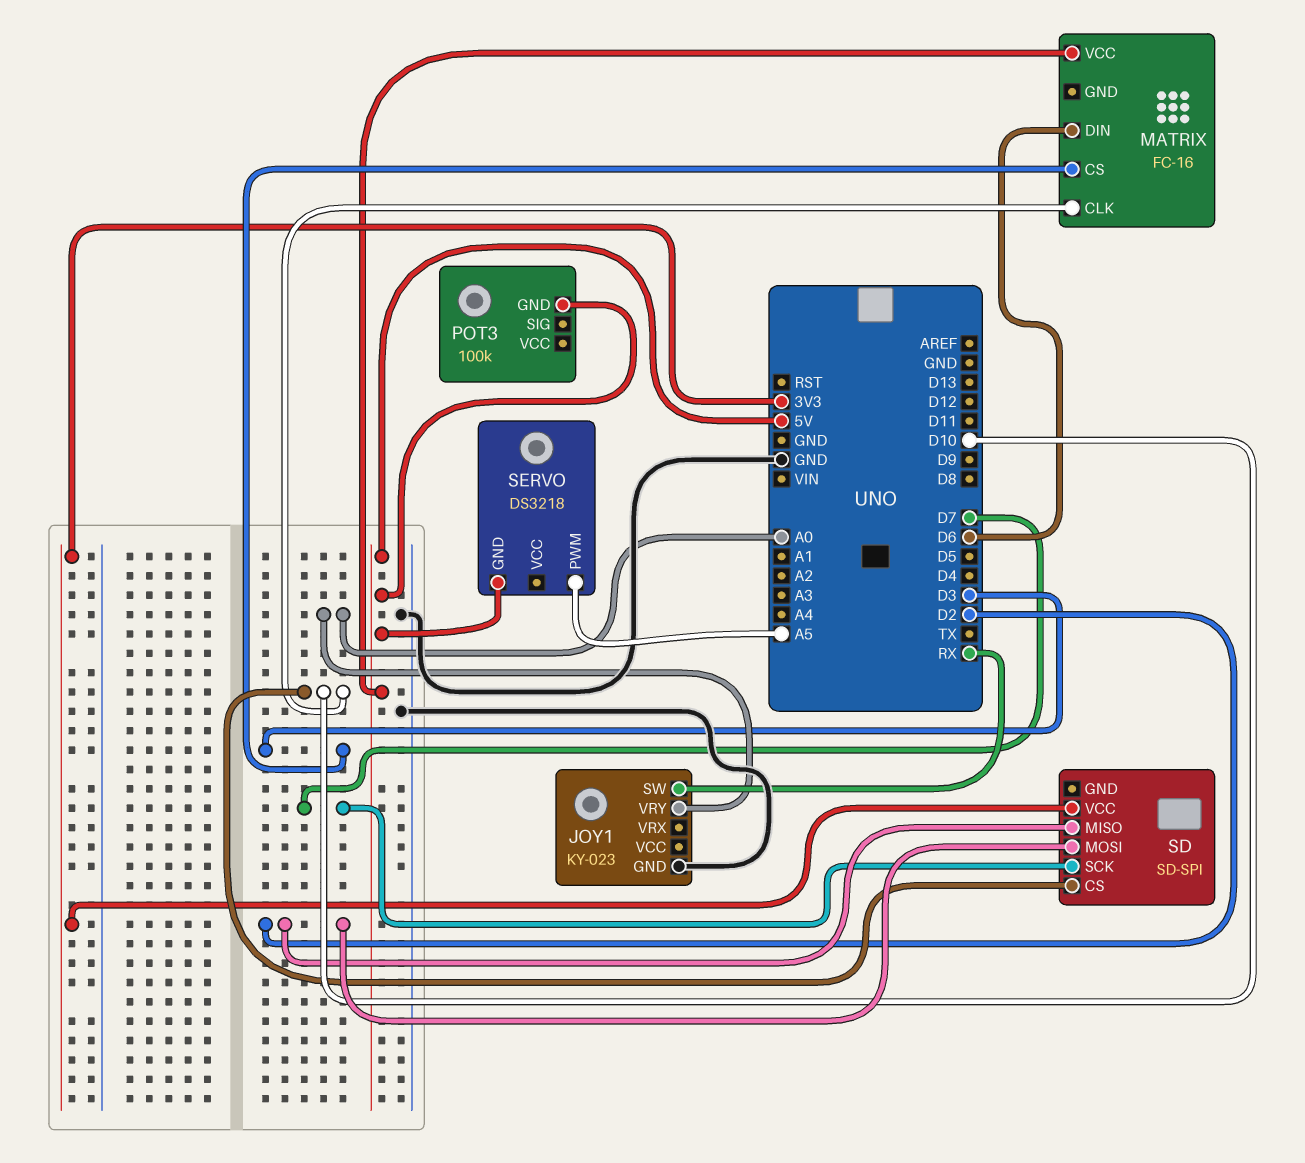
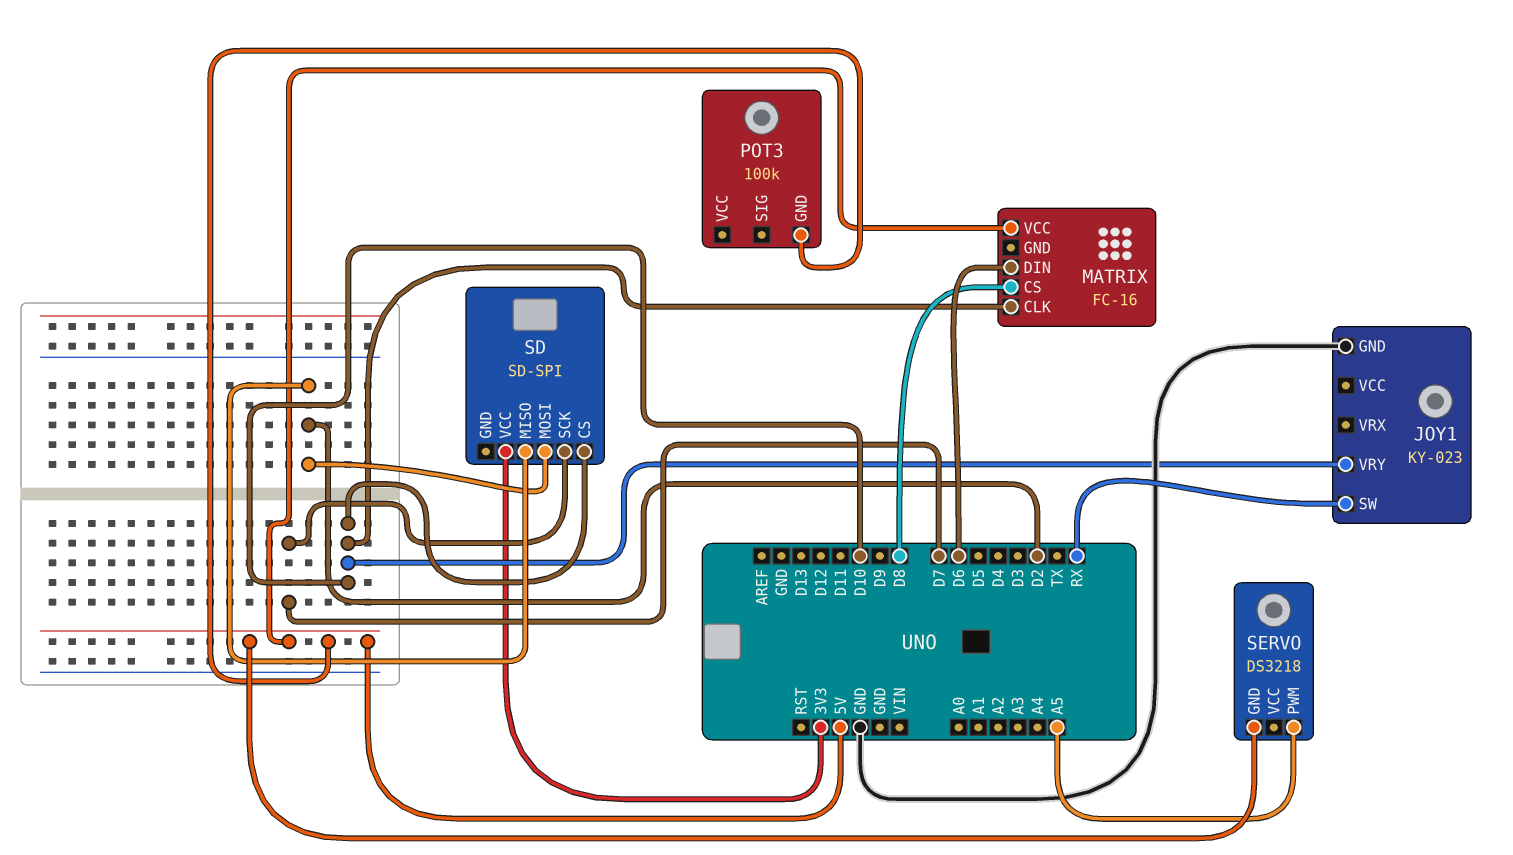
JOY1 pin VRY: A0 -> D10
MATRIX pin CS: D3 -> D8

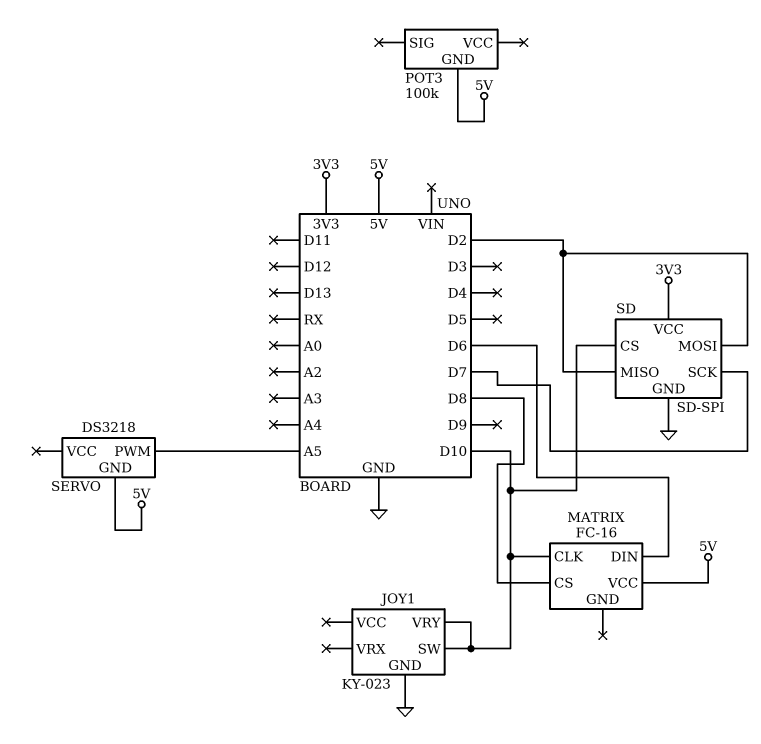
JOY1 pin SW: RX -> D10
SD pin GND: none -> GND

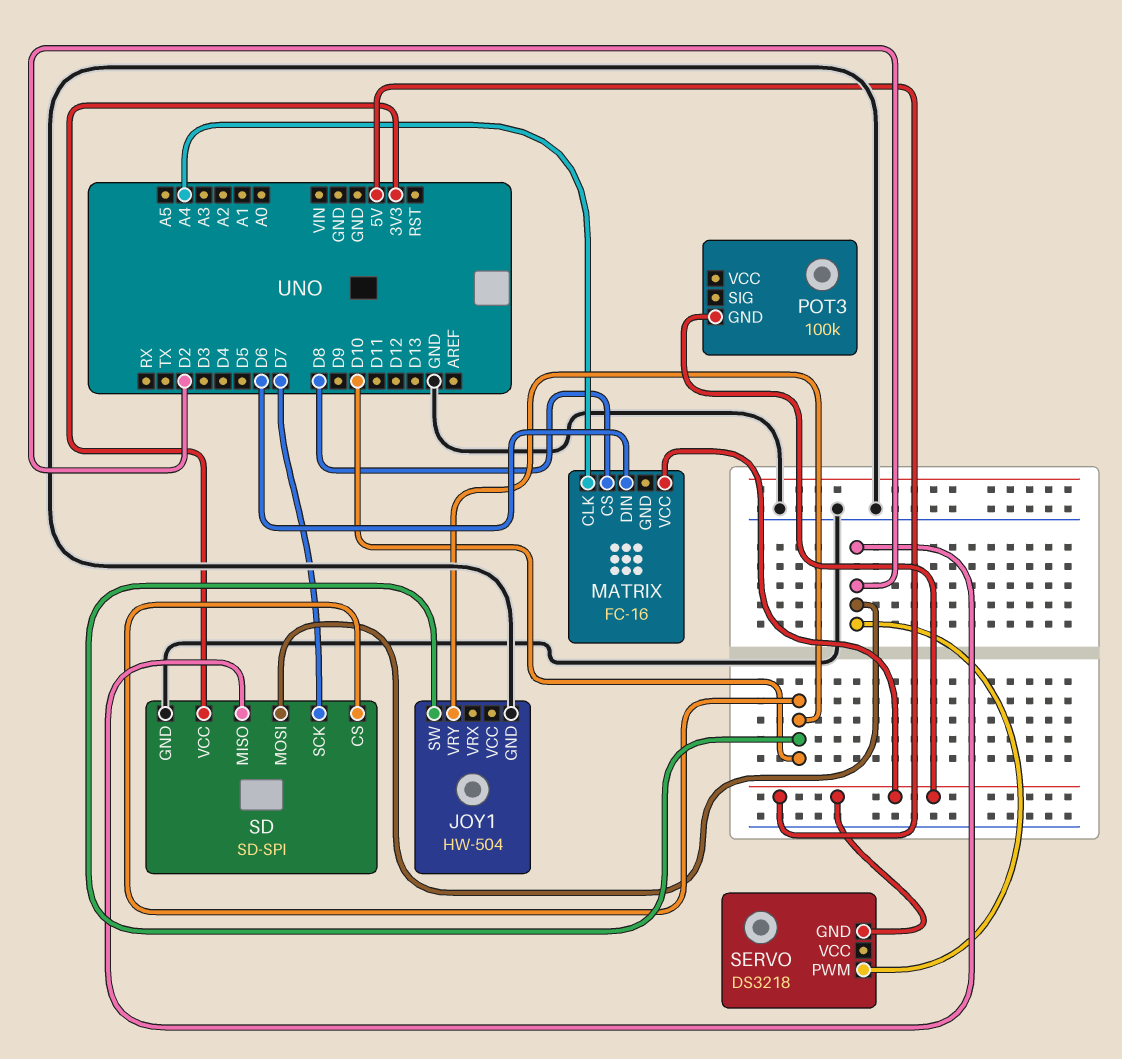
JOY1: KY-023 -> HW-504
MATRIX pin CLK: D10 -> A4
SERVO pin PWM: A5 -> D2

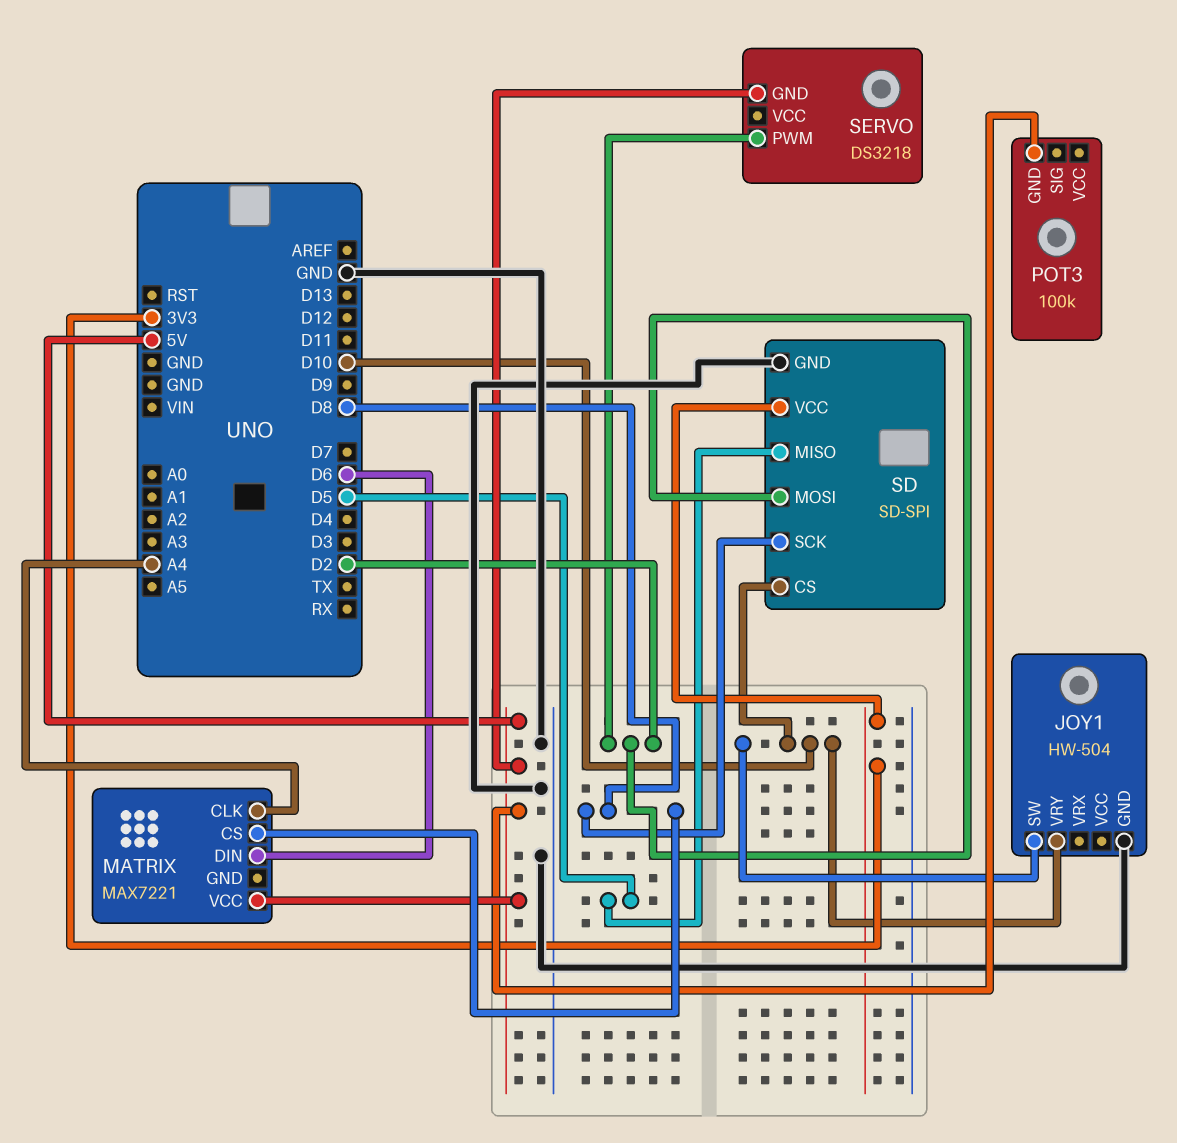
MATRIX: FC-16 -> MAX7221
SD pin MISO: D2 -> D5
SD pin SCK: D7 -> D8

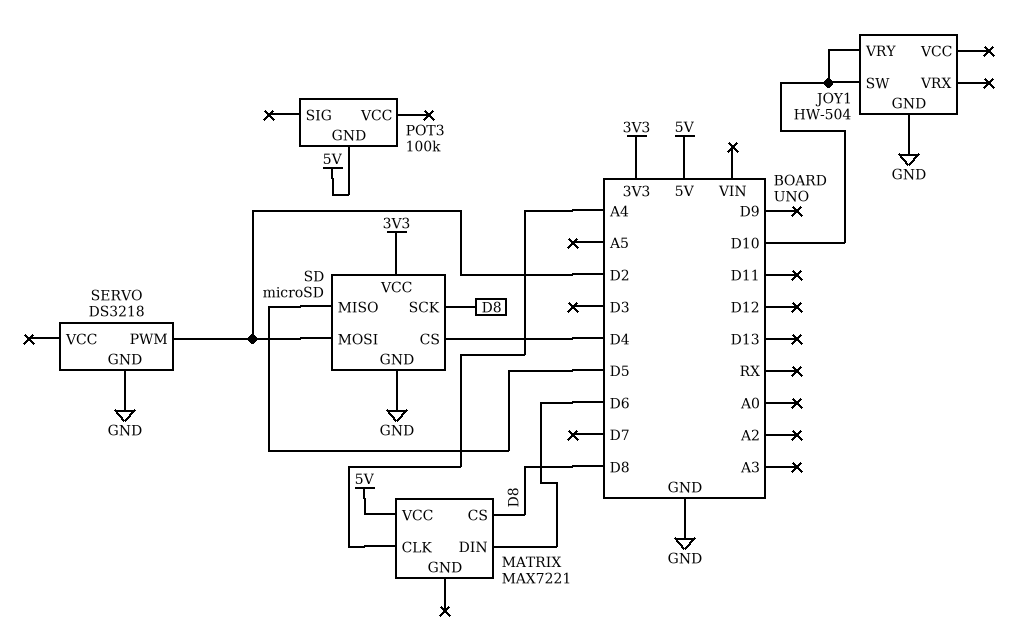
SD: SD-SPI -> microSD
SD pin CS: D10 -> D4
SERVO pin GND: 5V -> GND

